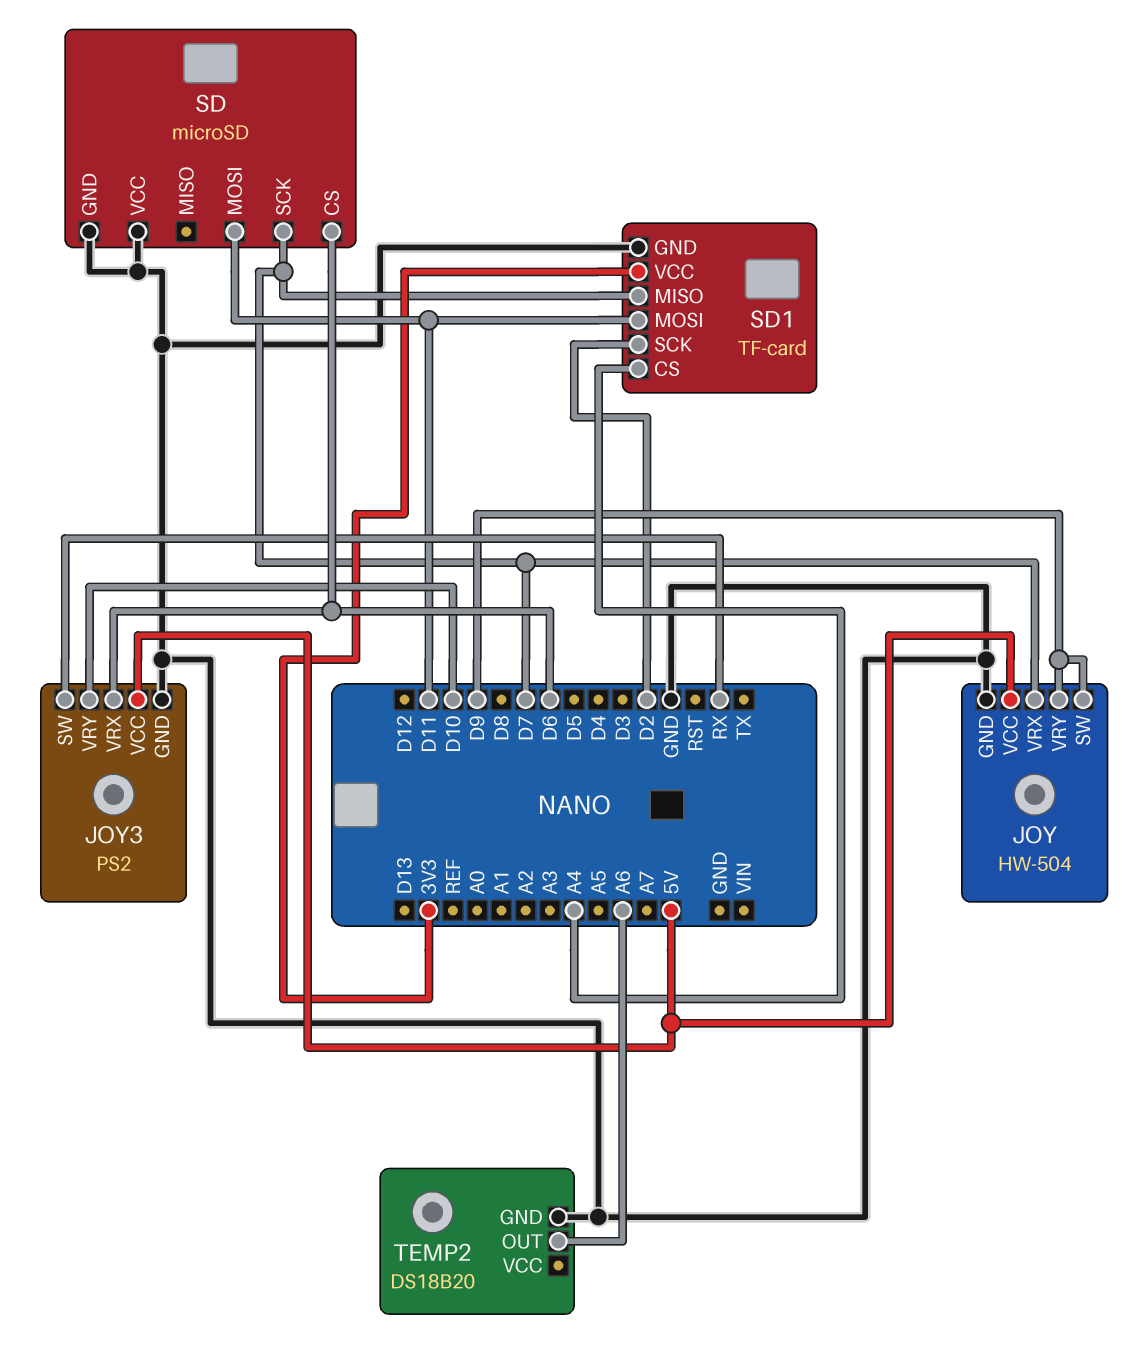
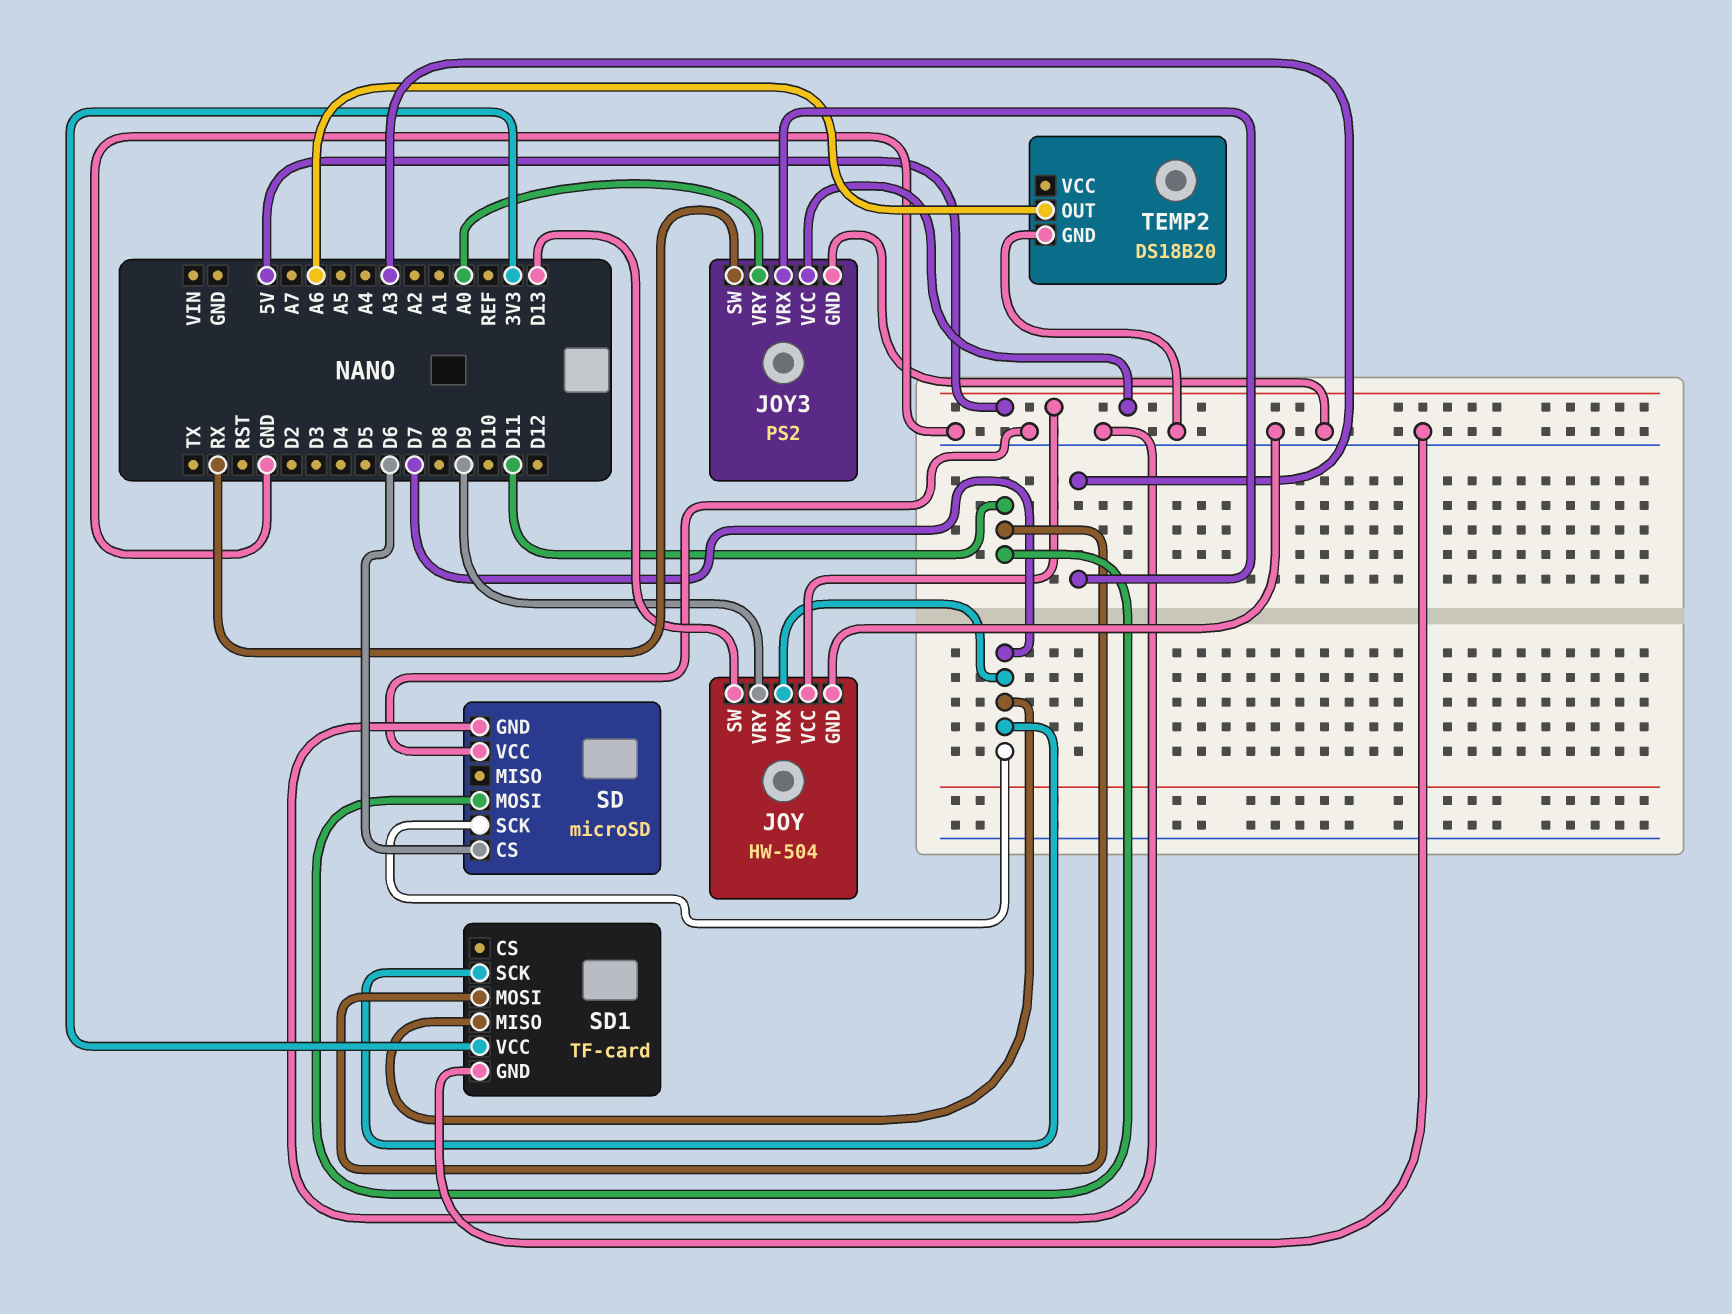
JOY pin SW: D9 -> D13
JOY3 pin VRX: D6 -> A3
JOY3 pin VRY: D10 -> A0
SD1 pin CS: A4 -> none
SD1 pin SCK: D2 -> D7

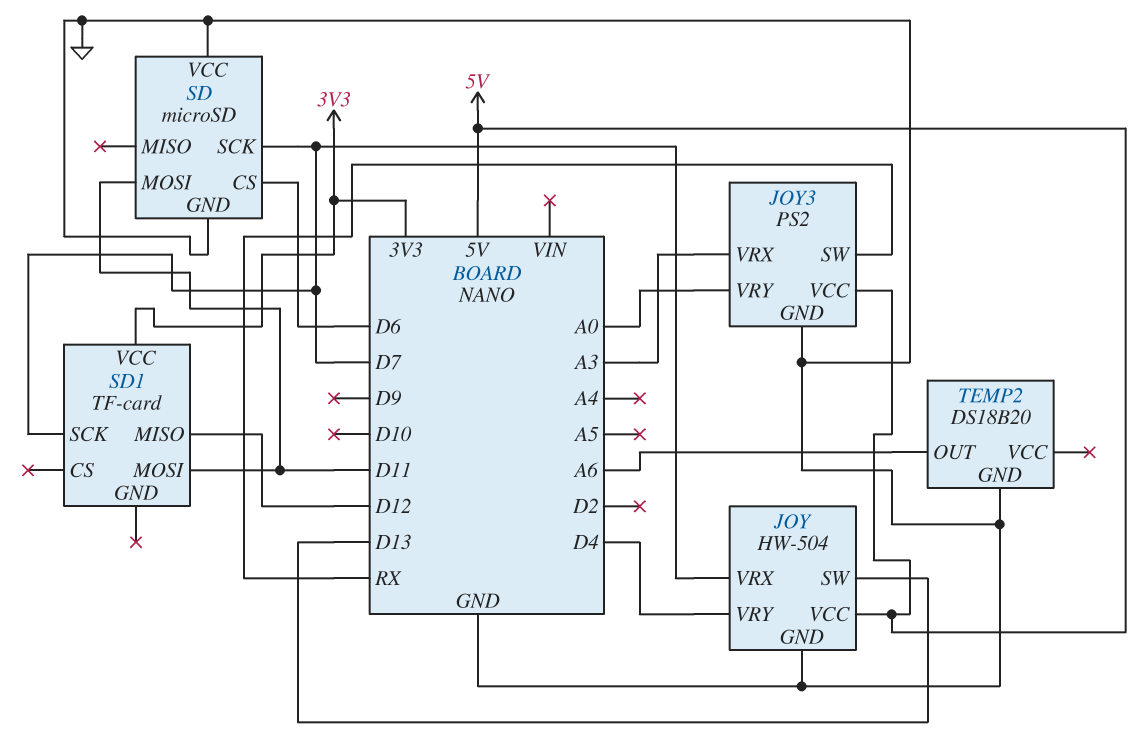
JOY pin VRY: D9 -> D4
SD1 pin GND: GND -> none
SD1 pin MISO: D7 -> D12

